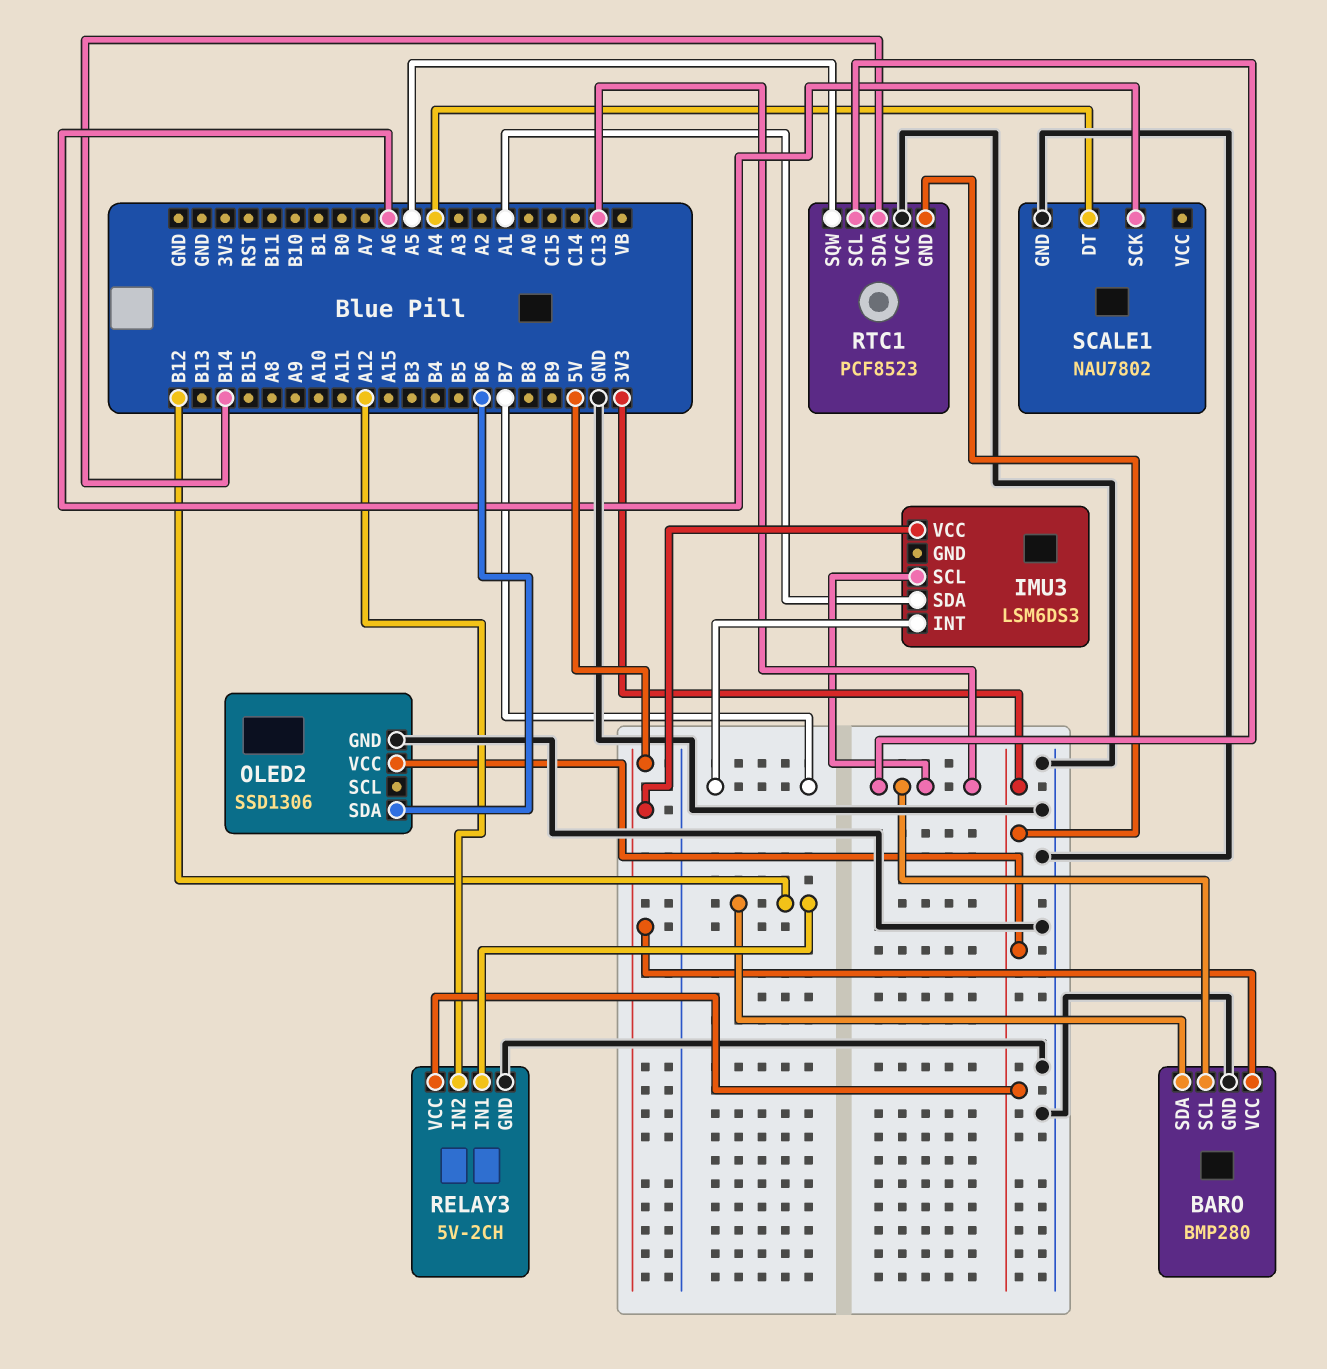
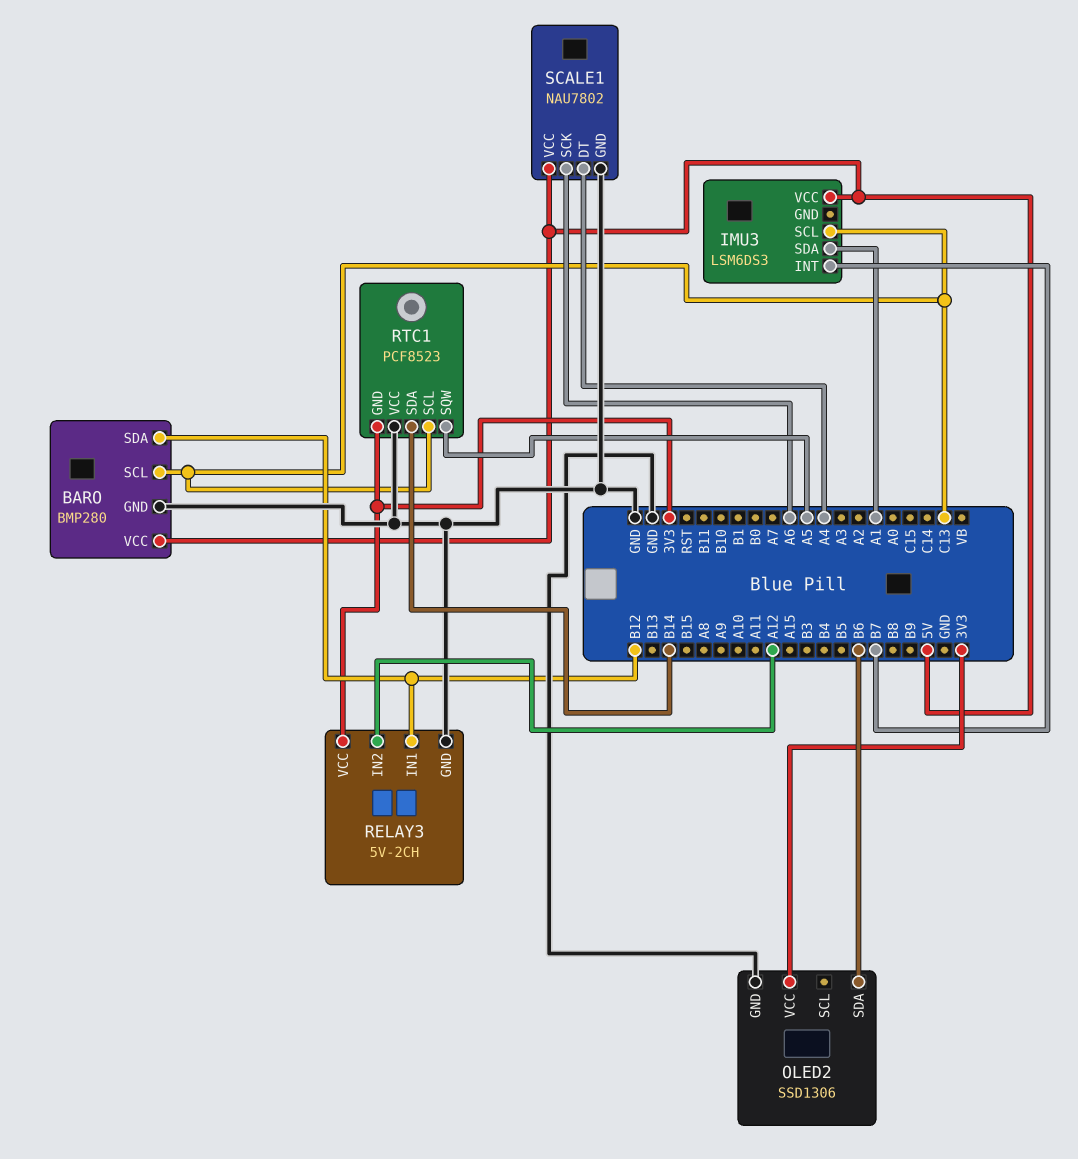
SCALE1 pin VCC: none -> 5V

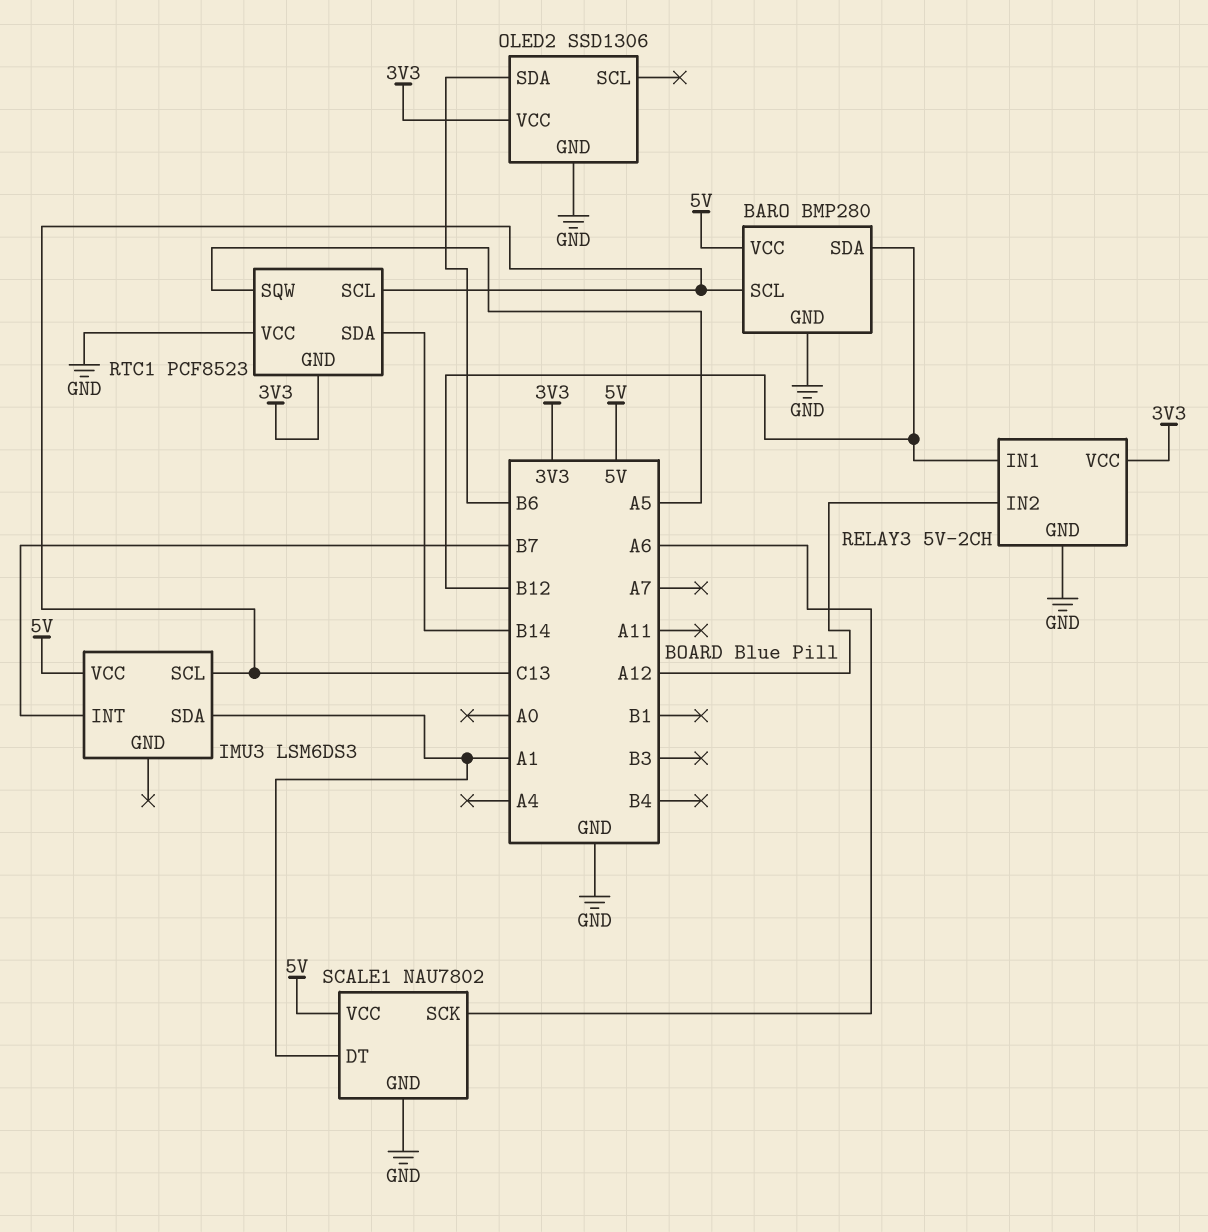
SCALE1 pin DT: A4 -> A1

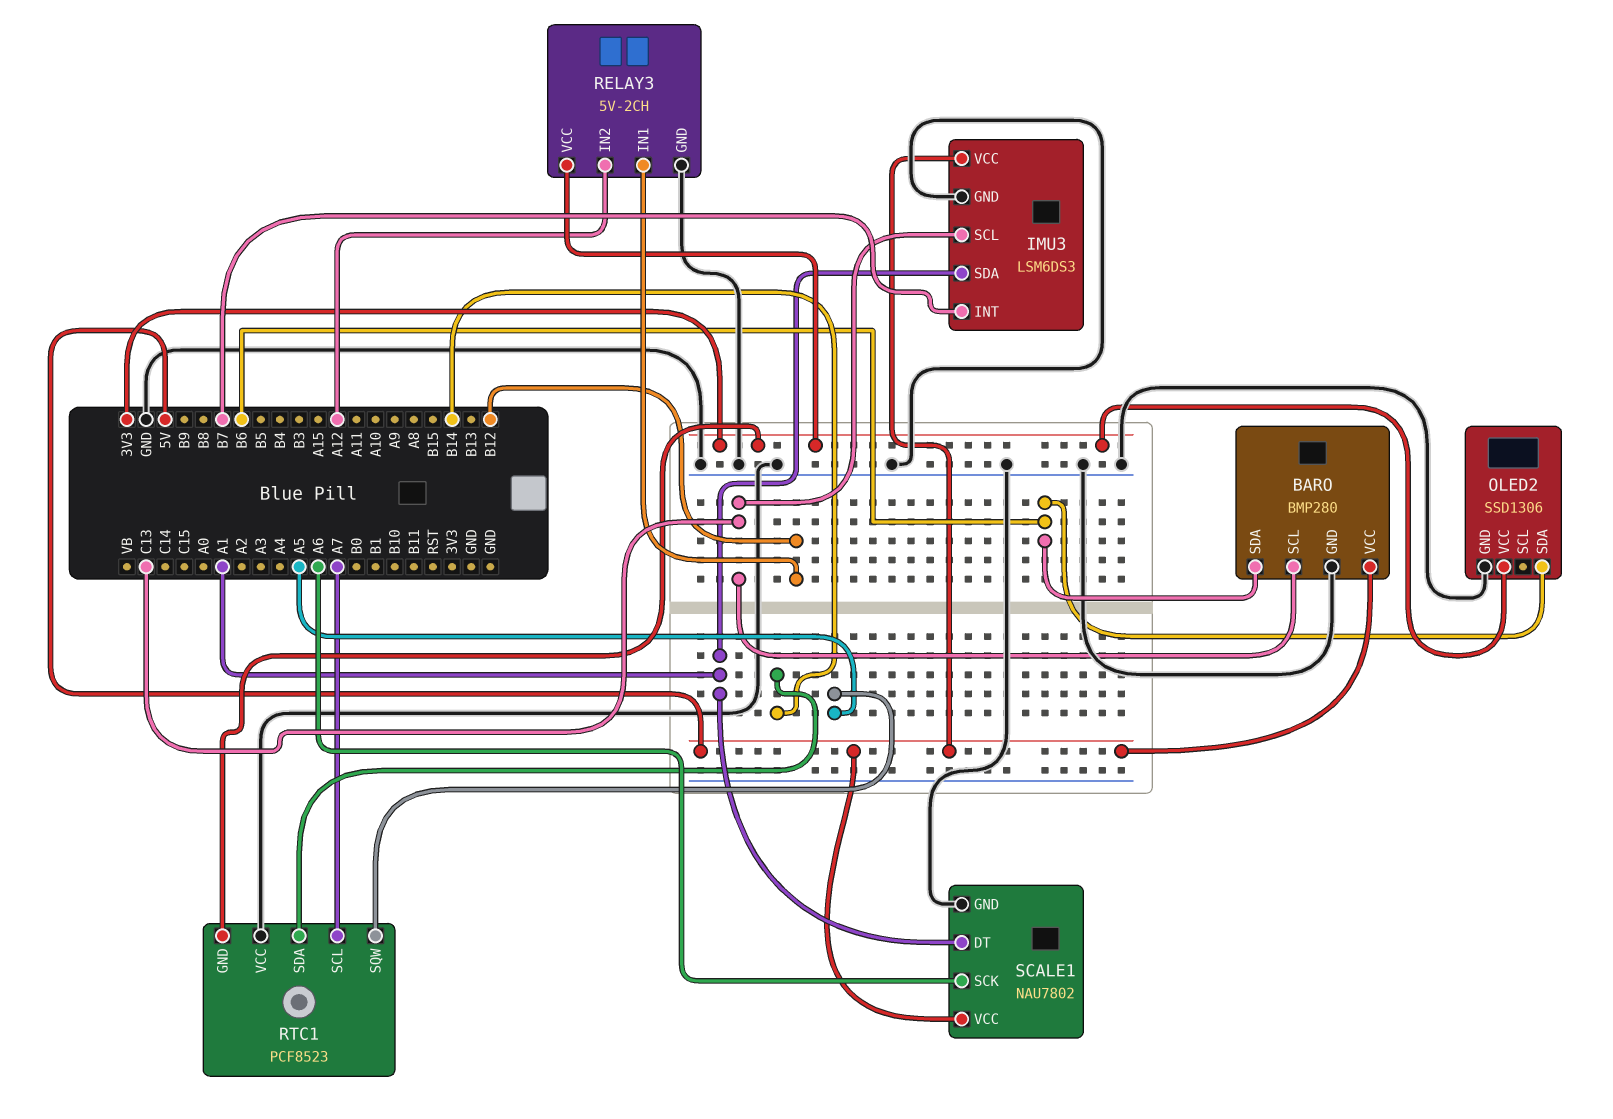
BARO pin SDA: B12 -> B6
IMU3 pin GND: none -> GND
RTC1 pin SCL: C13 -> A7

